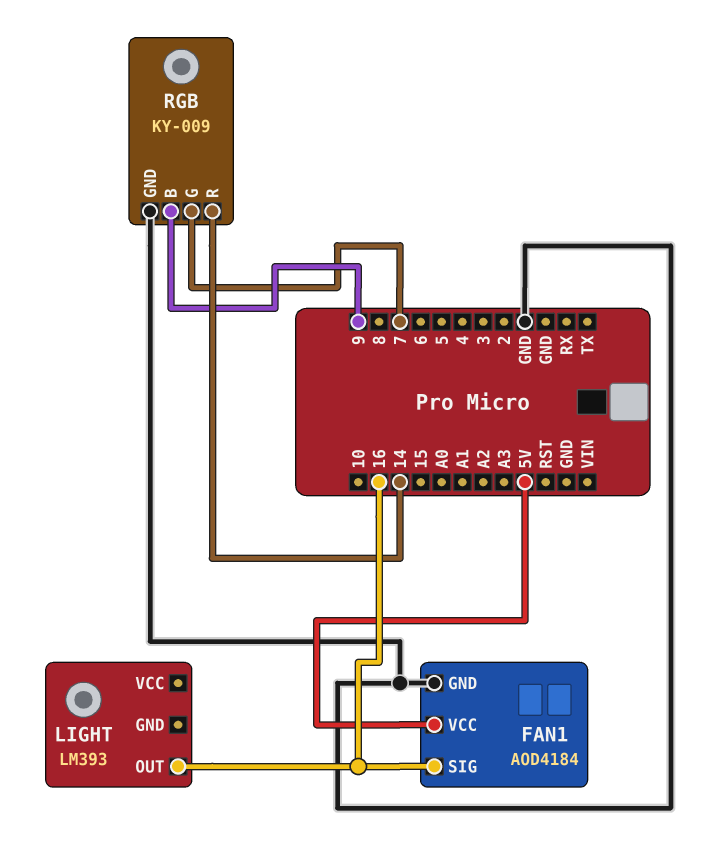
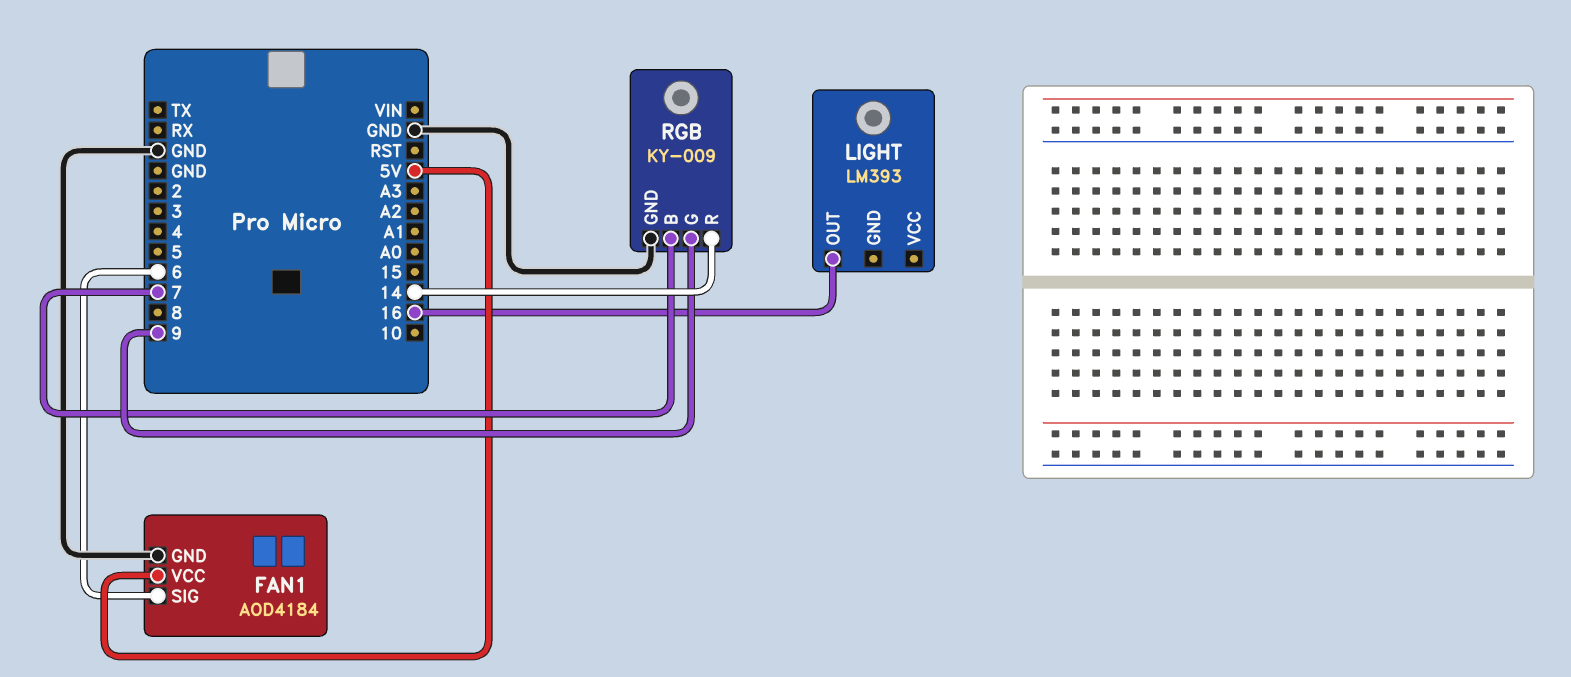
FAN1 pin SIG: 16 -> 6
RGB pin B: 9 -> 7
RGB pin G: 7 -> 9

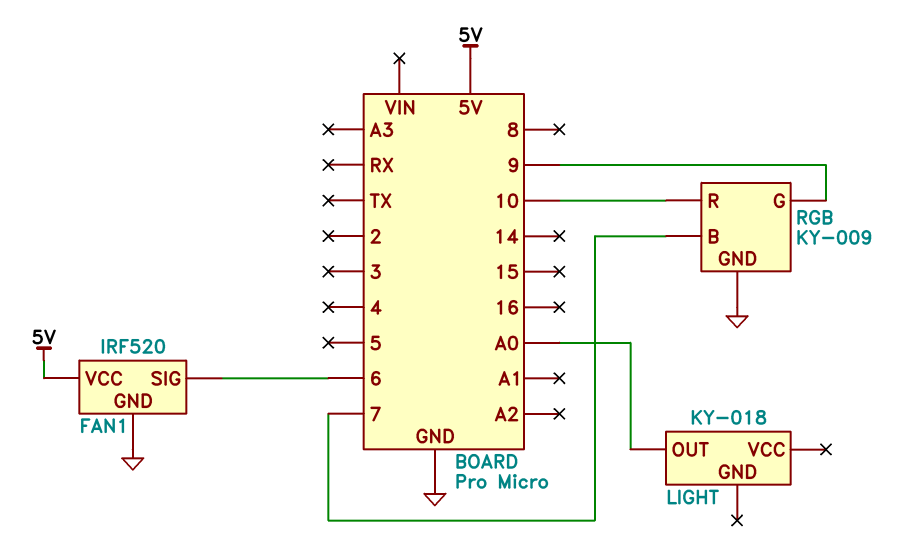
FAN1: AOD4184 -> IRF520
LIGHT: LM393 -> KY-018
LIGHT pin OUT: 16 -> A0
RGB pin R: 14 -> 10

